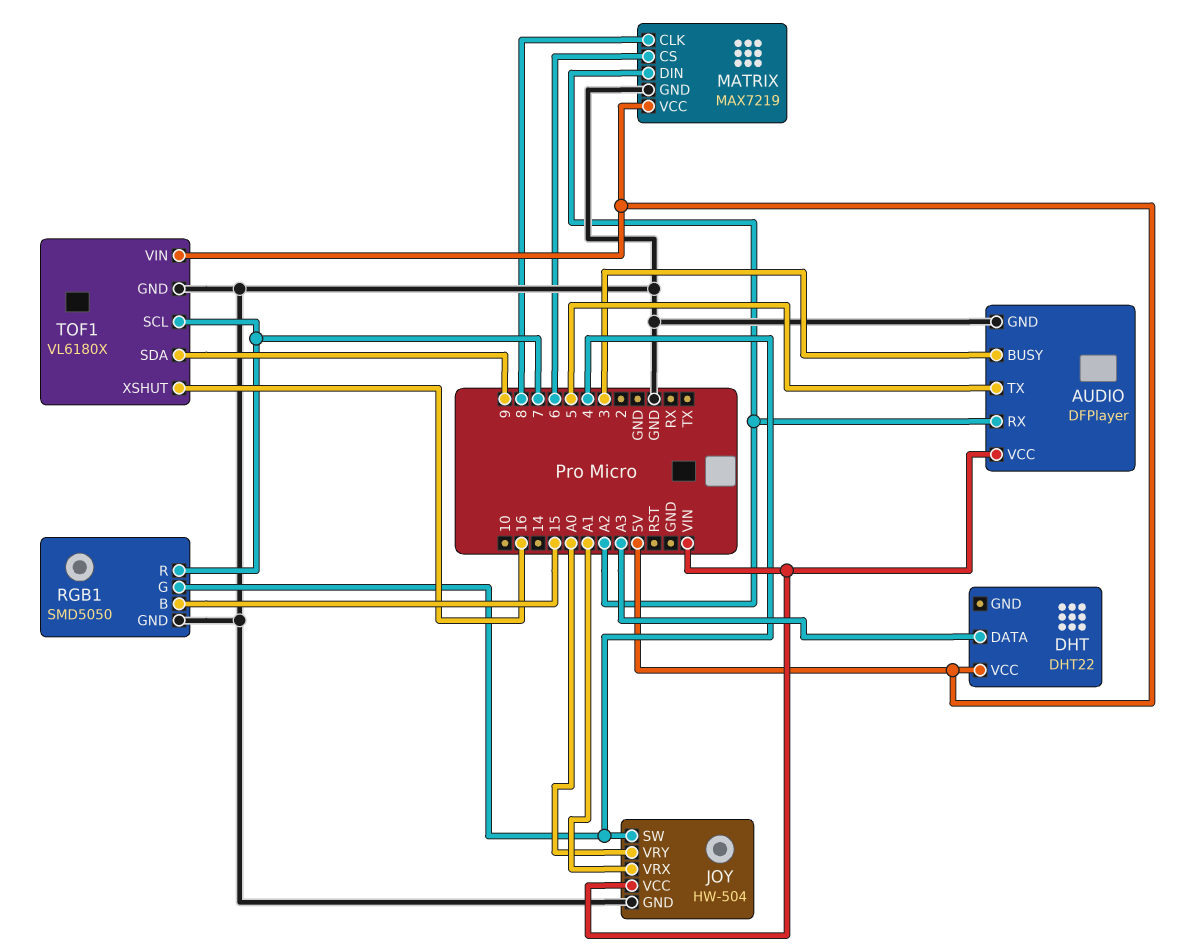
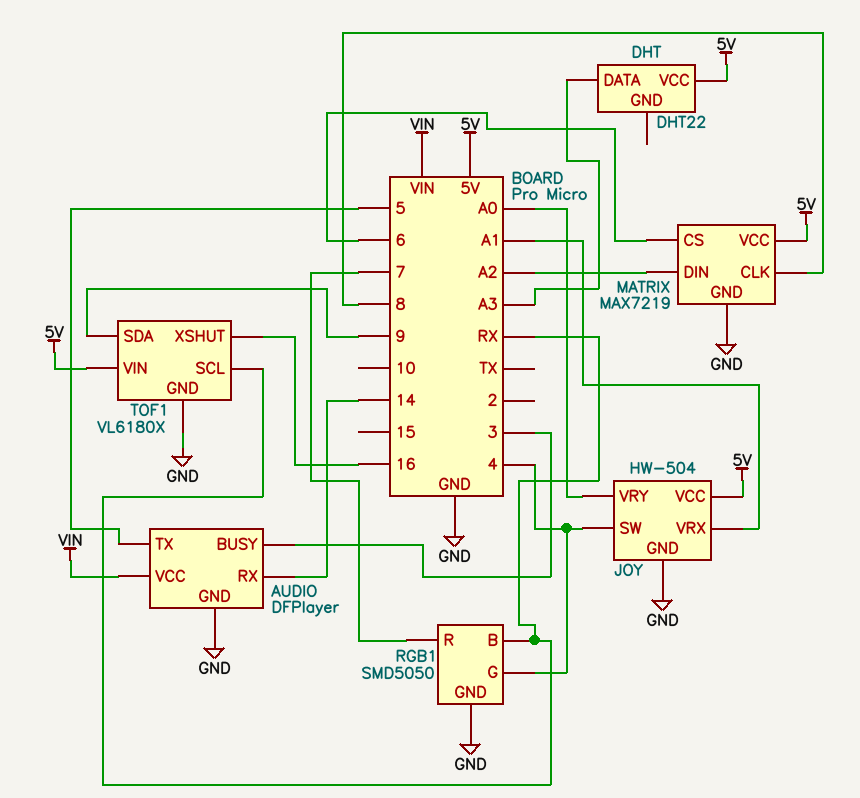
AUDIO pin RX: A2 -> 14
JOY pin VCC: VIN -> 5V
RGB1 pin B: 15 -> RX
TOF1 pin SCL: 7 -> RX

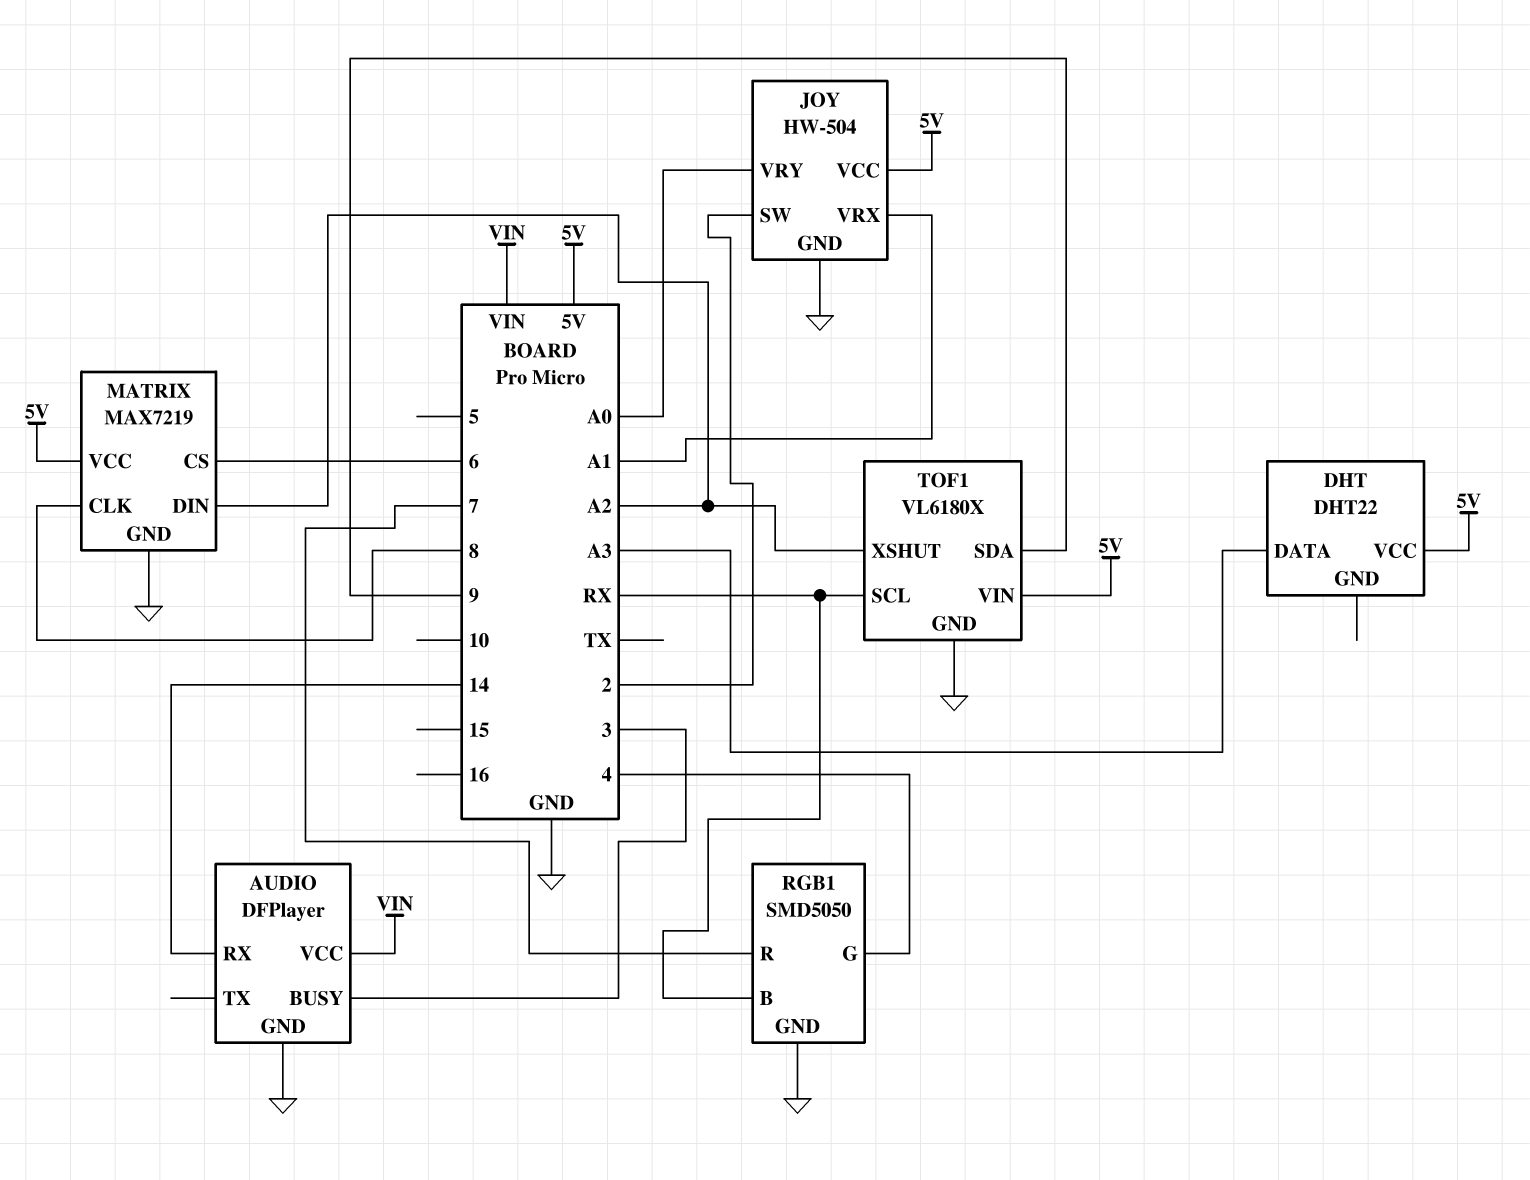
AUDIO pin TX: 5 -> none
JOY pin SW: 4 -> 2
TOF1 pin XSHUT: 16 -> A2

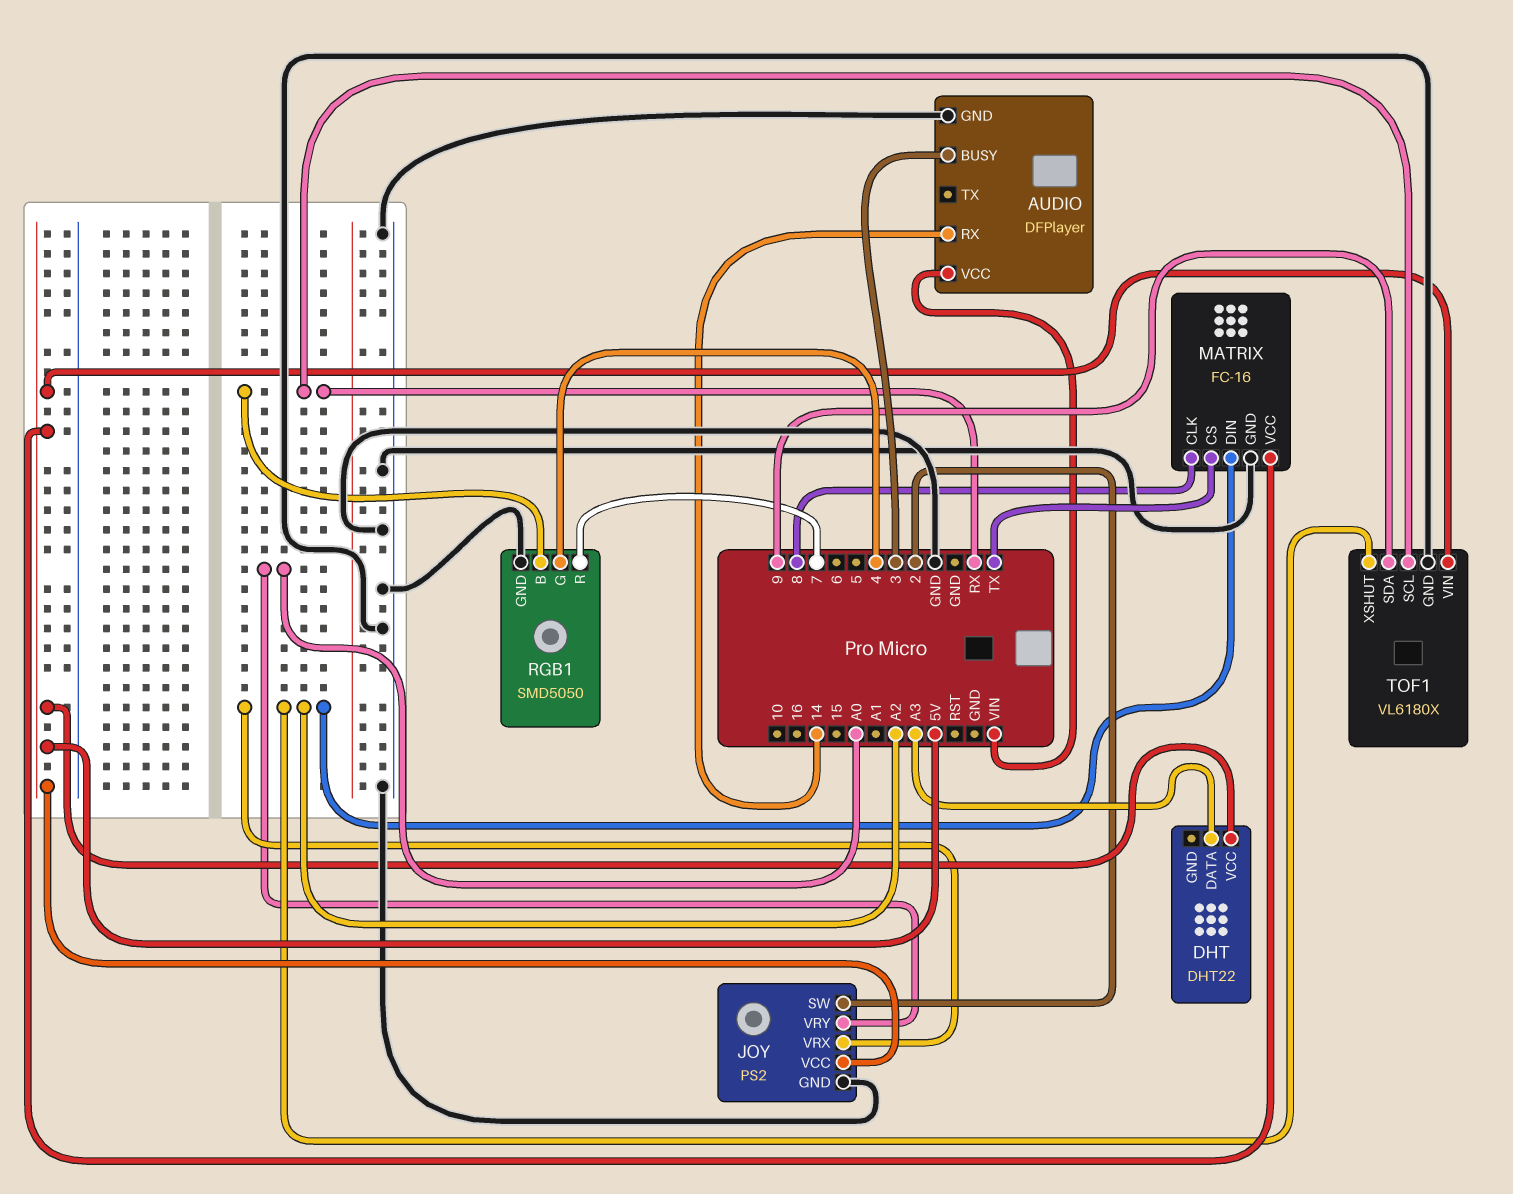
JOY: HW-504 -> PS2
JOY pin VRX: A1 -> A2
MATRIX: MAX7219 -> FC-16
MATRIX pin CS: 6 -> TX

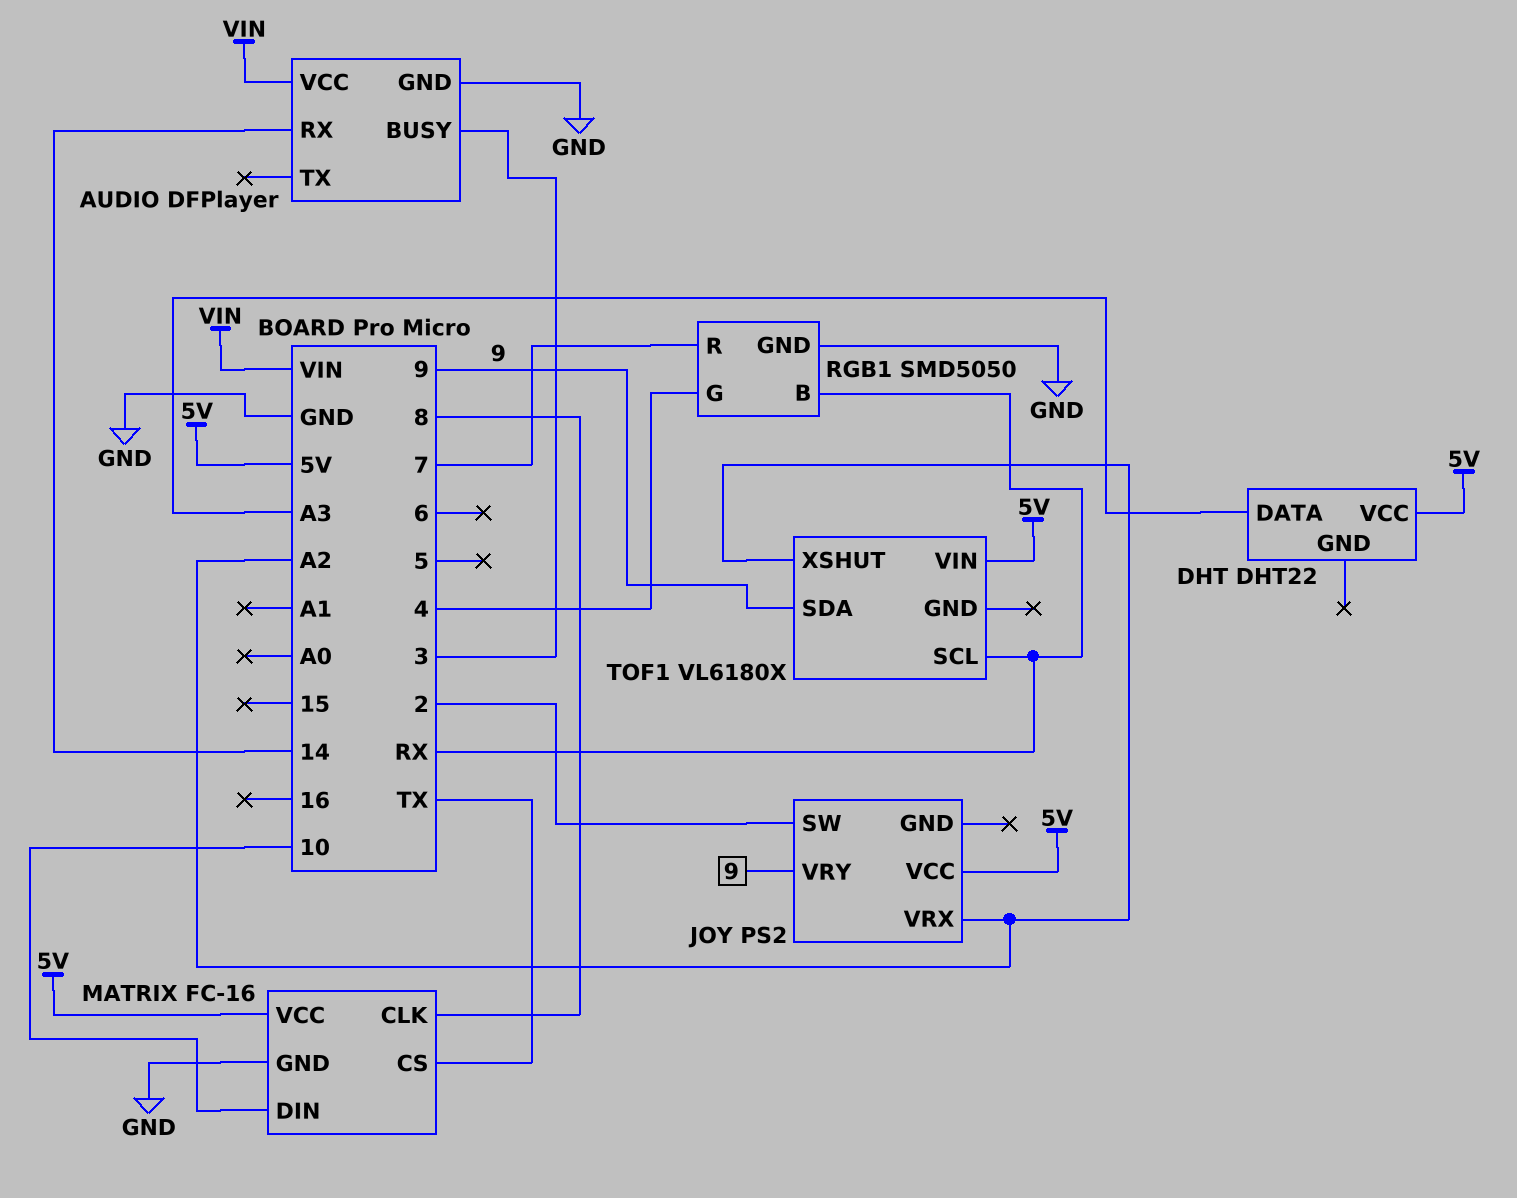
JOY pin GND: GND -> none
JOY pin VRY: A0 -> 9
MATRIX pin DIN: A2 -> 10
TOF1 pin GND: GND -> none

